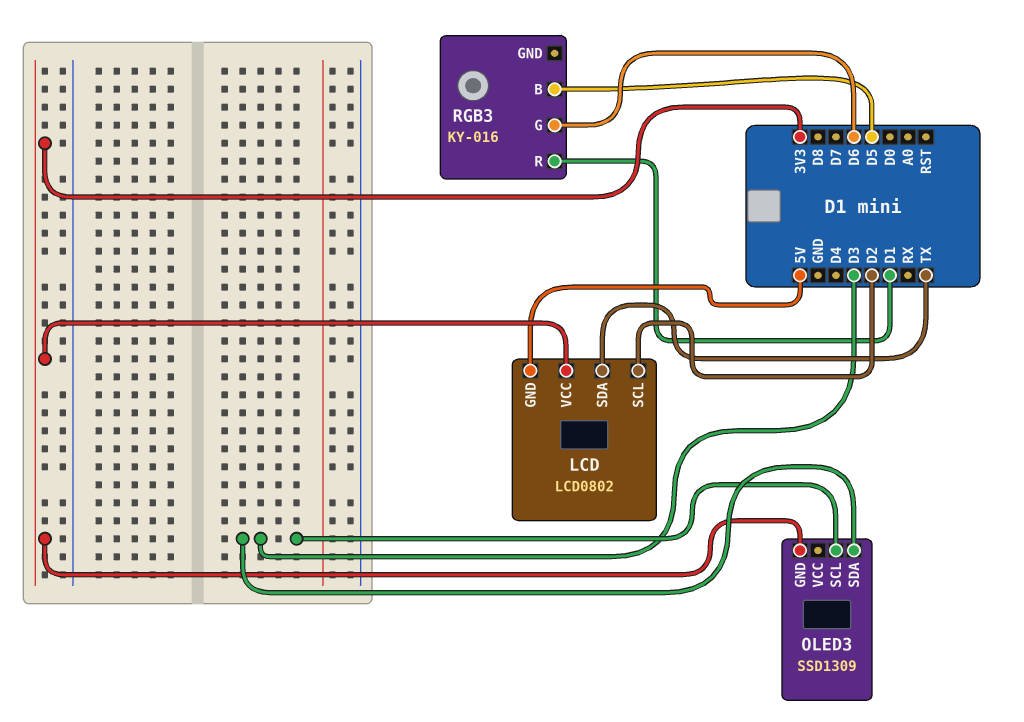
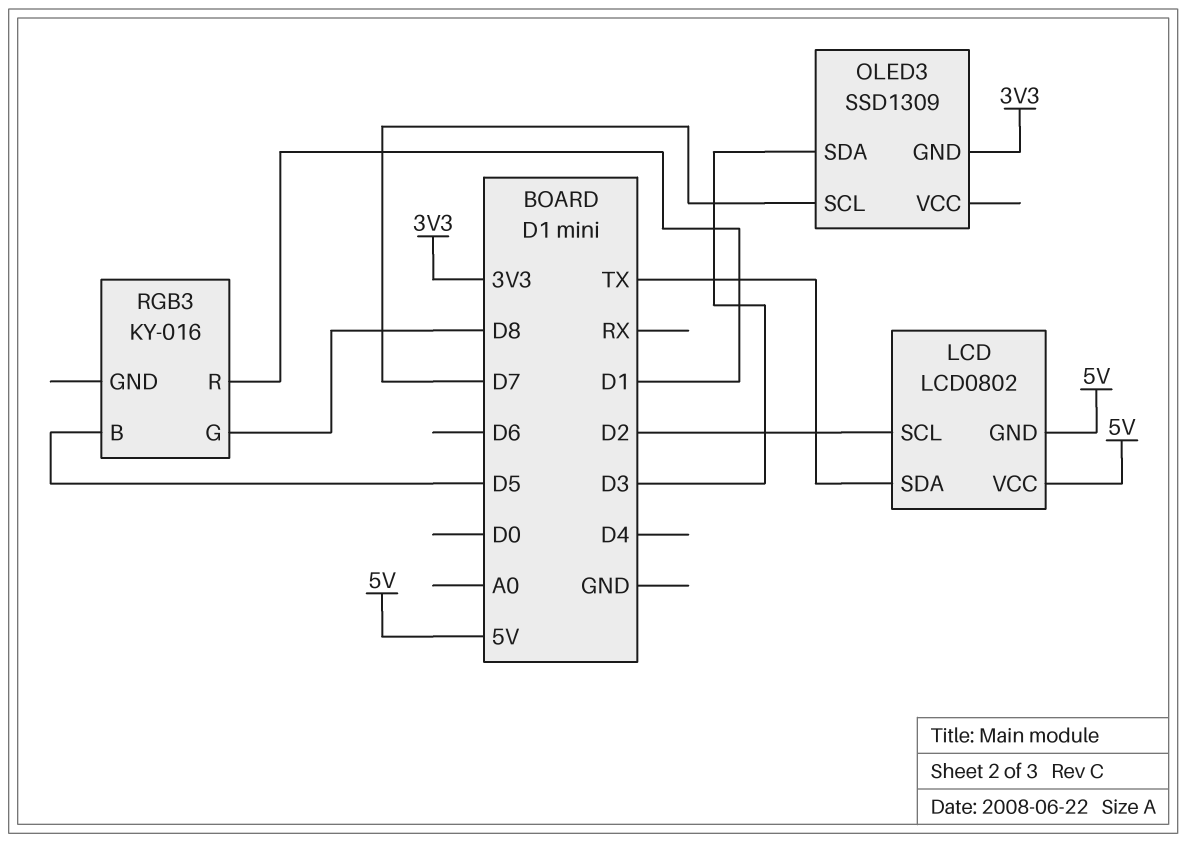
LCD pin VCC: 3V3 -> 5V
OLED3 pin SCL: D3 -> D7
RGB3 pin G: D6 -> D8

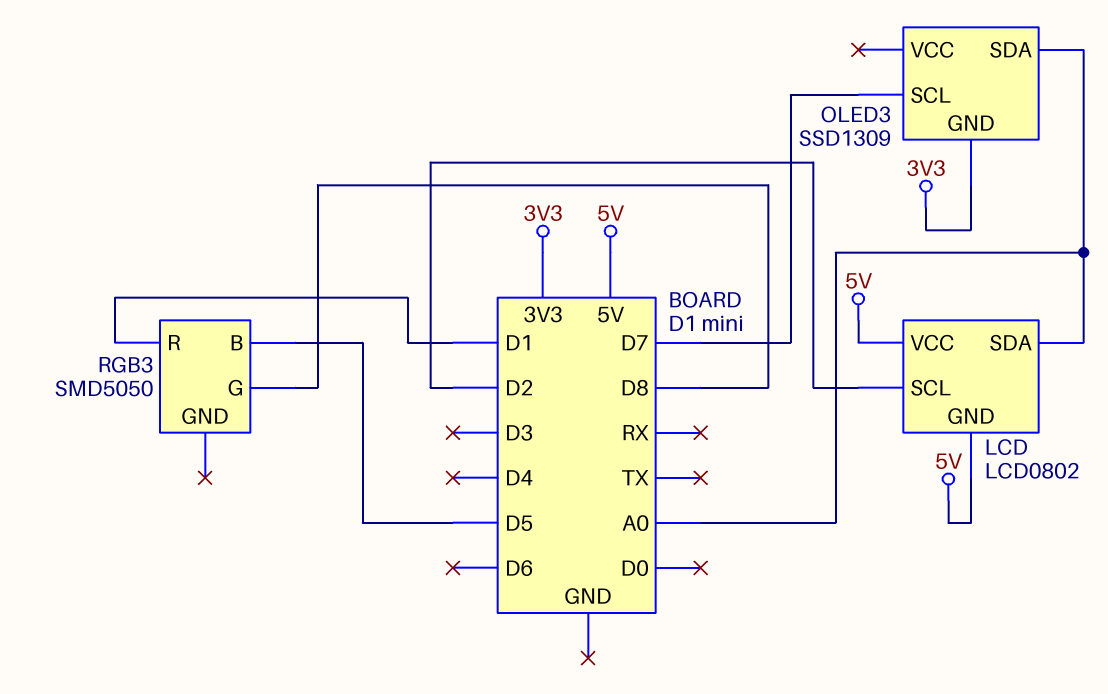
LCD pin SDA: TX -> A0
OLED3 pin SDA: D3 -> A0
RGB3: KY-016 -> SMD5050

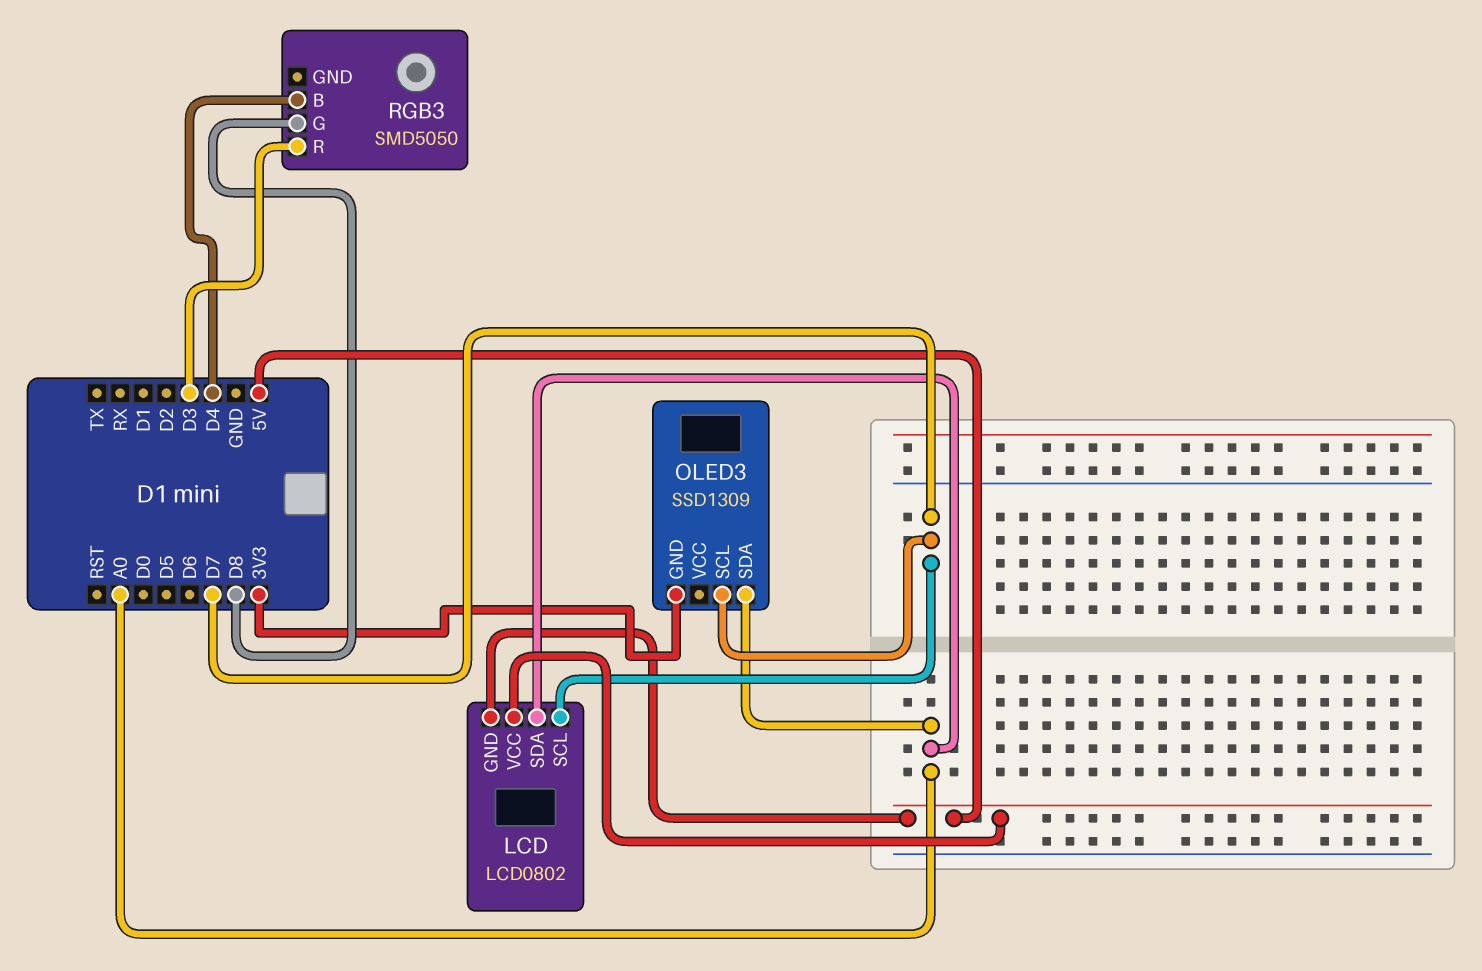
LCD pin SCL: D2 -> D7
RGB3 pin B: D5 -> D4
RGB3 pin R: D1 -> D3

